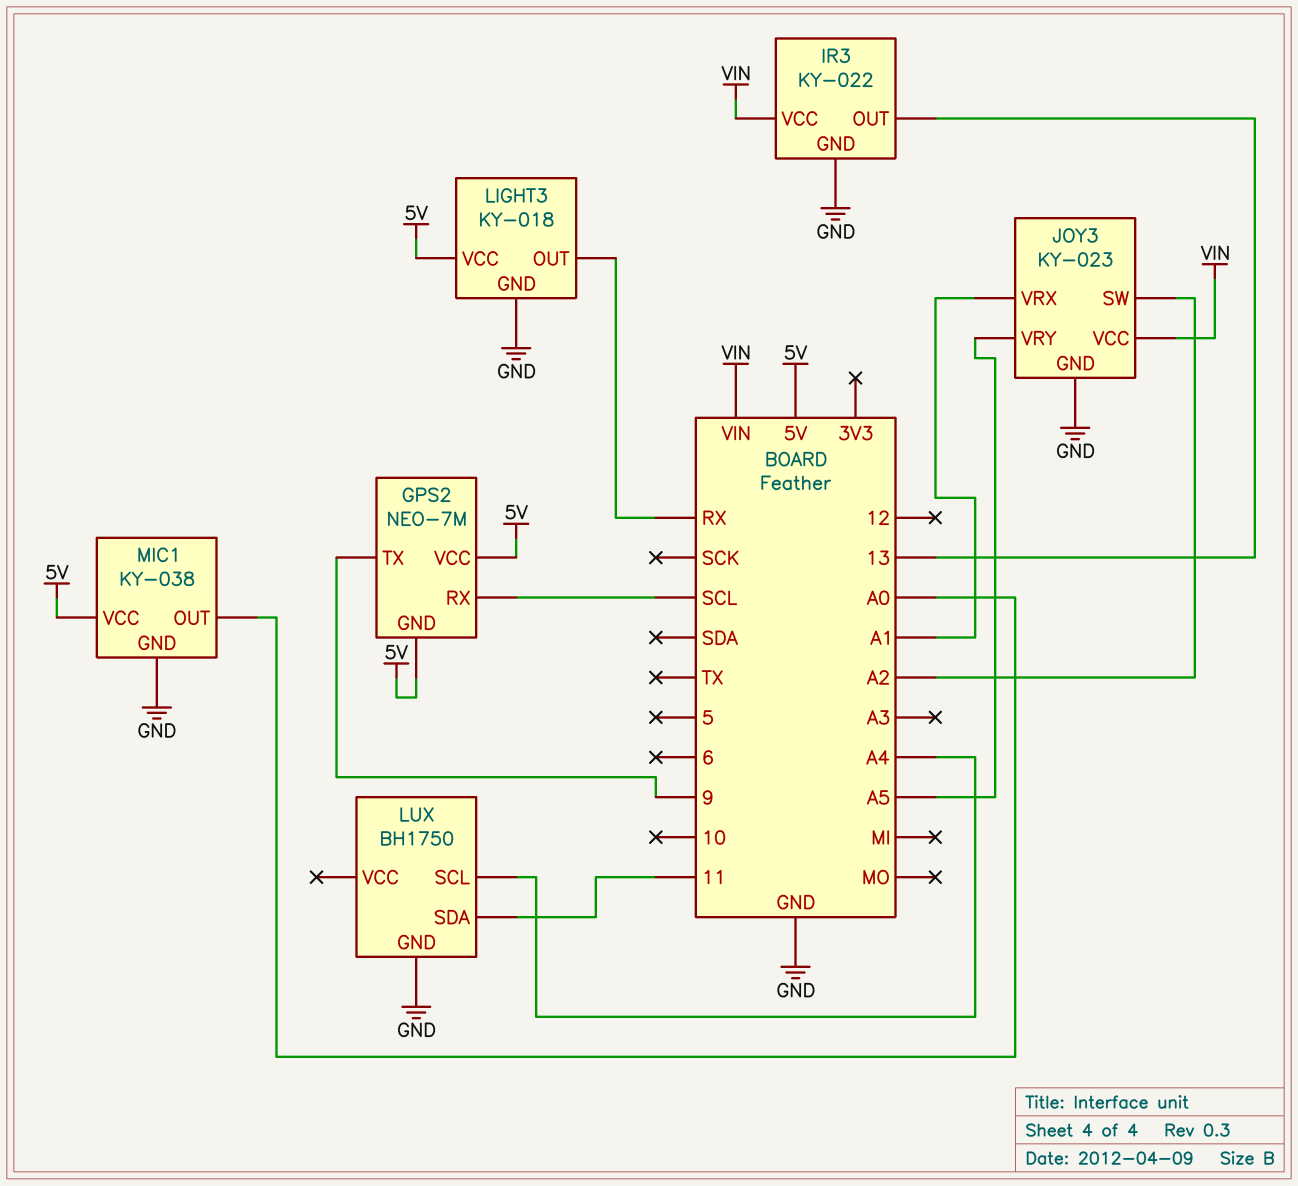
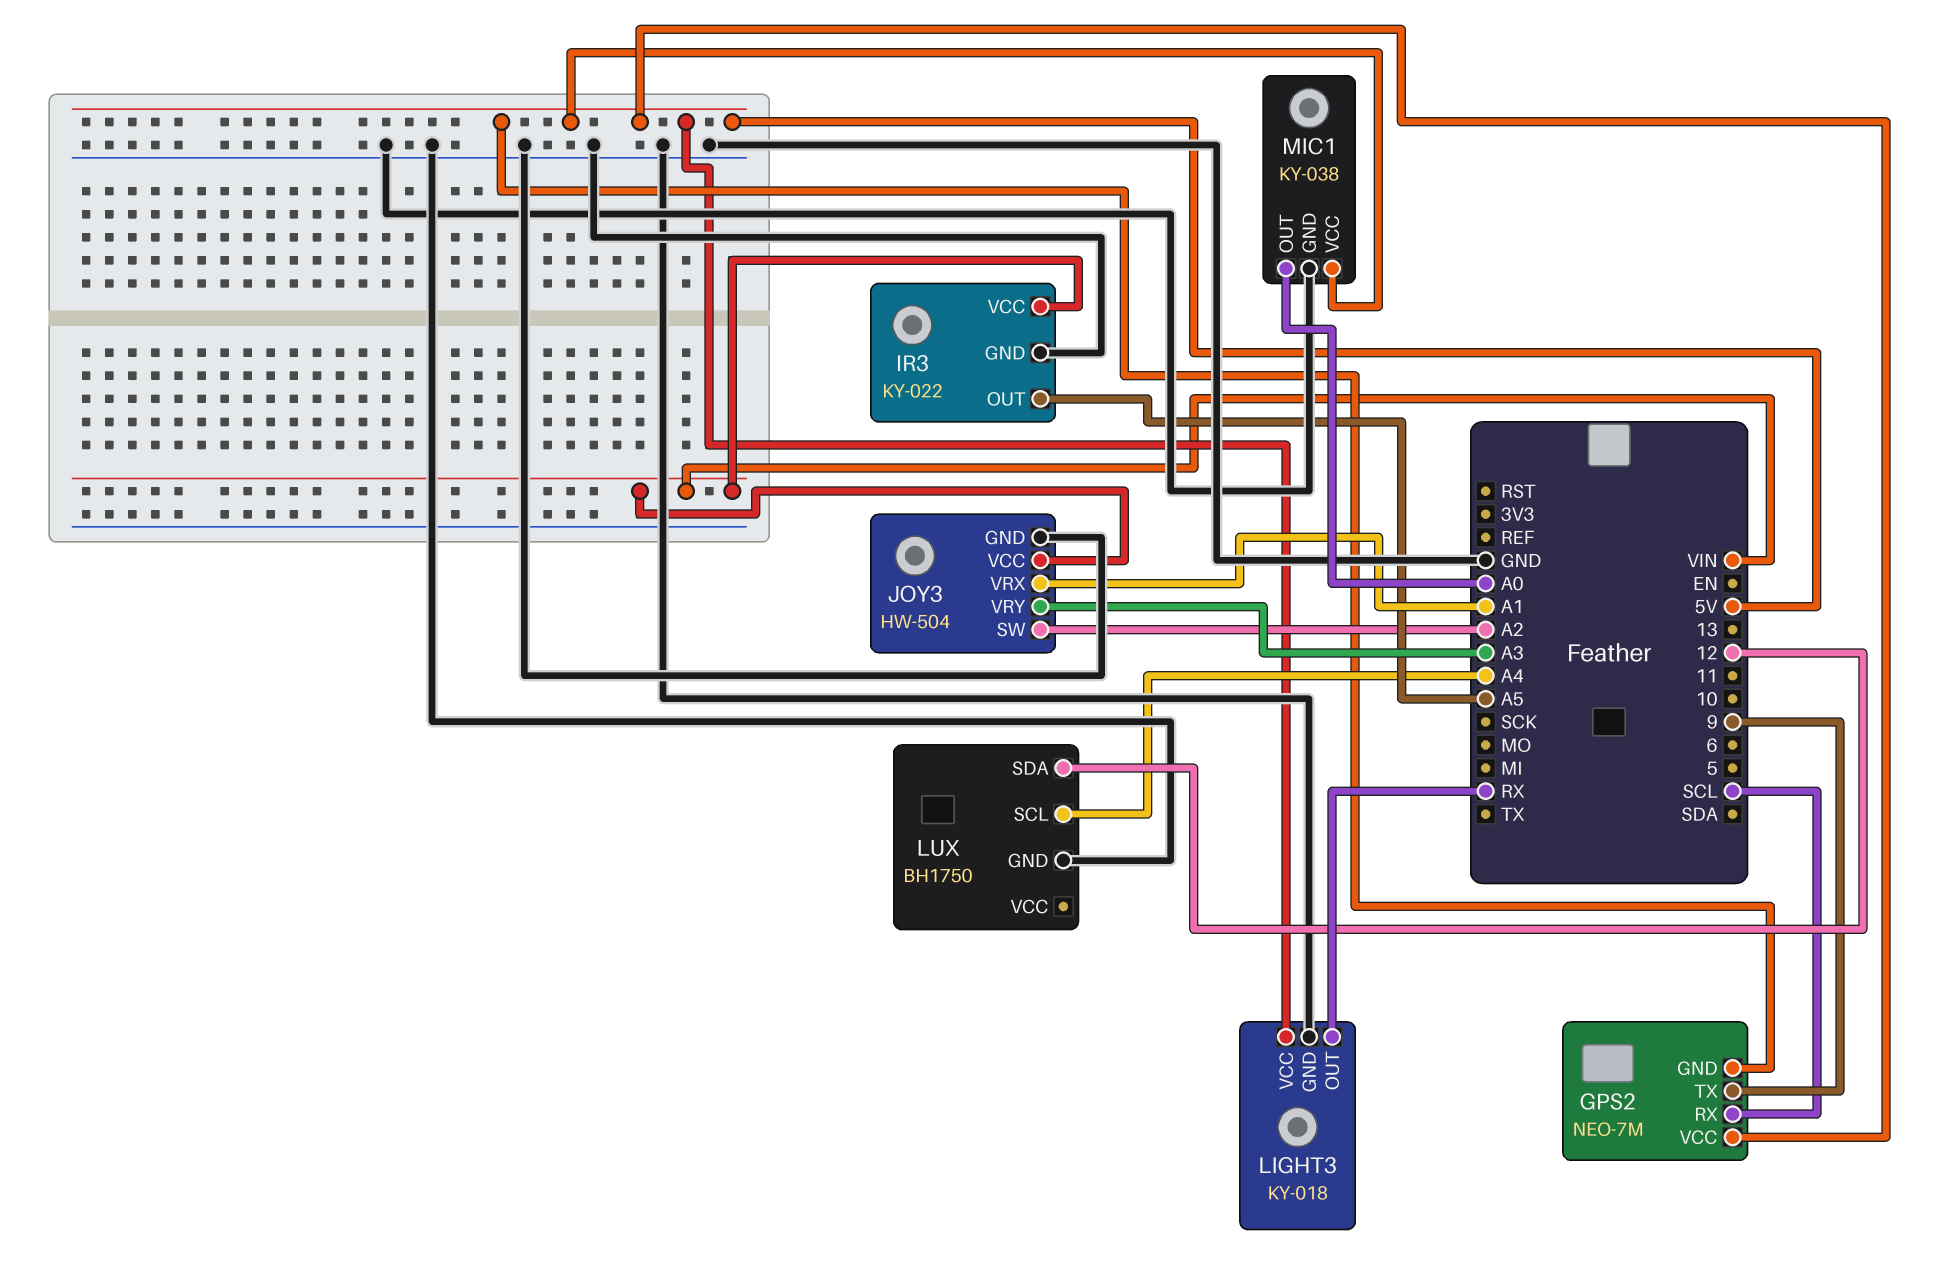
IR3 pin OUT: 13 -> A5
JOY3: KY-023 -> HW-504
JOY3 pin VRY: A5 -> A3
LUX pin SDA: 11 -> 12

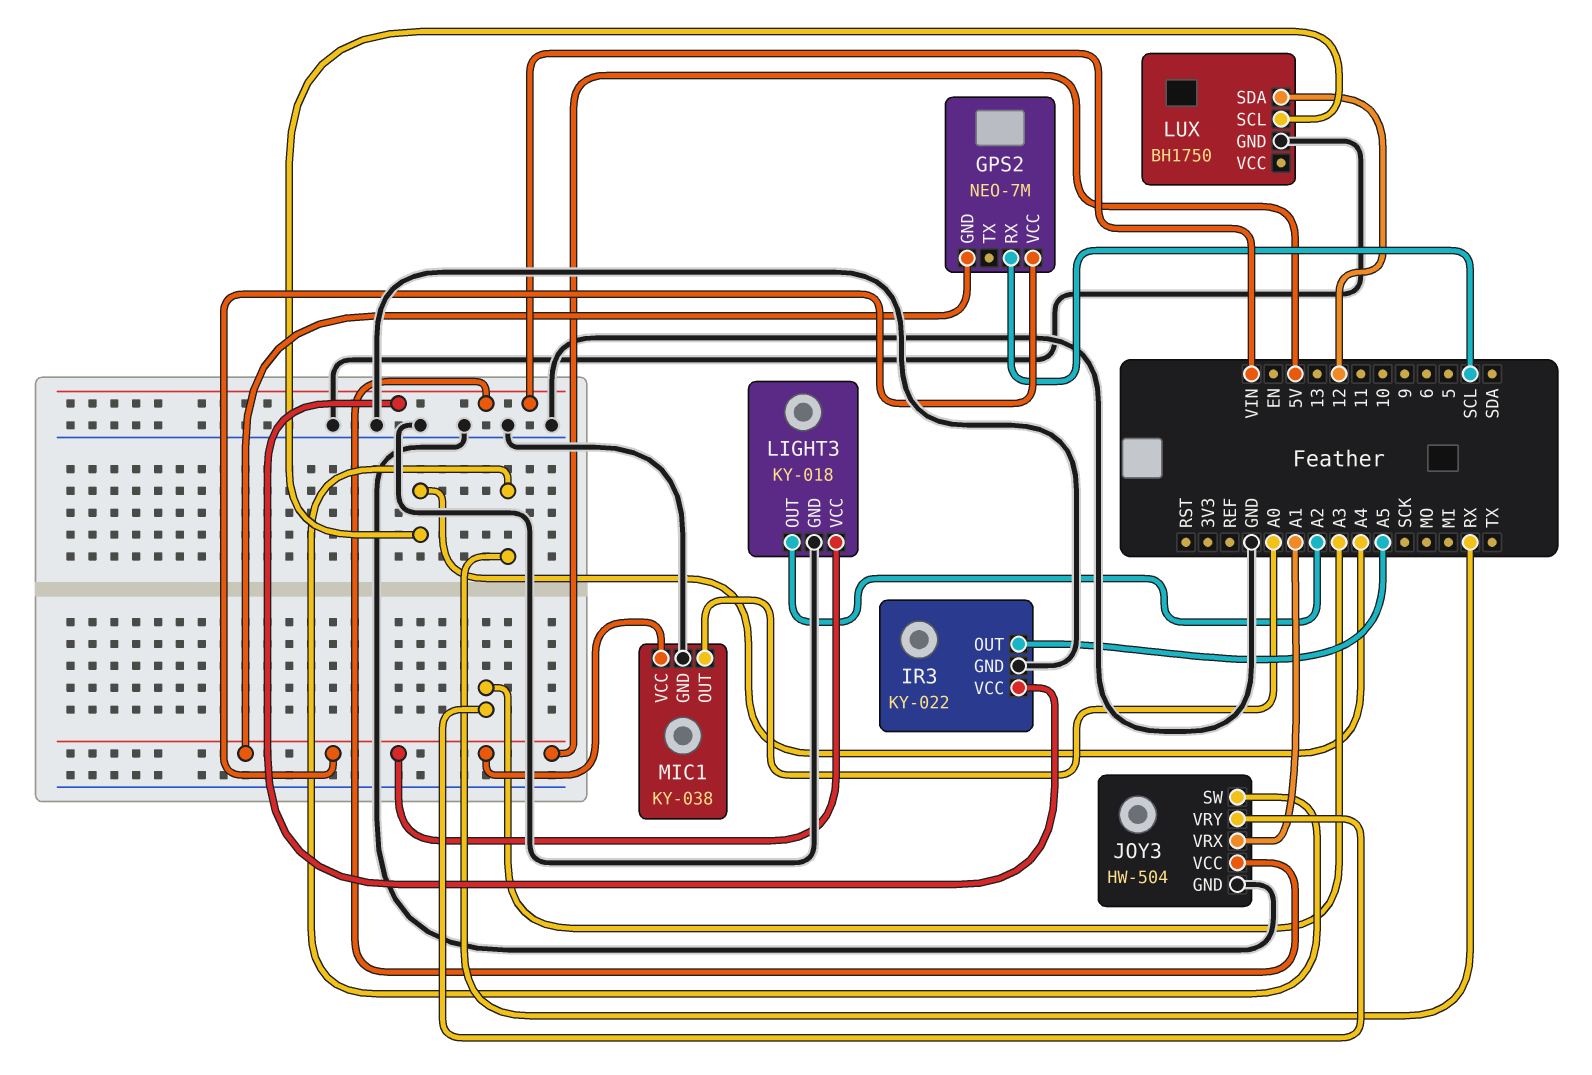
GPS2 pin TX: 9 -> none
JOY3 pin SW: A2 -> RX
LIGHT3 pin OUT: RX -> A2

